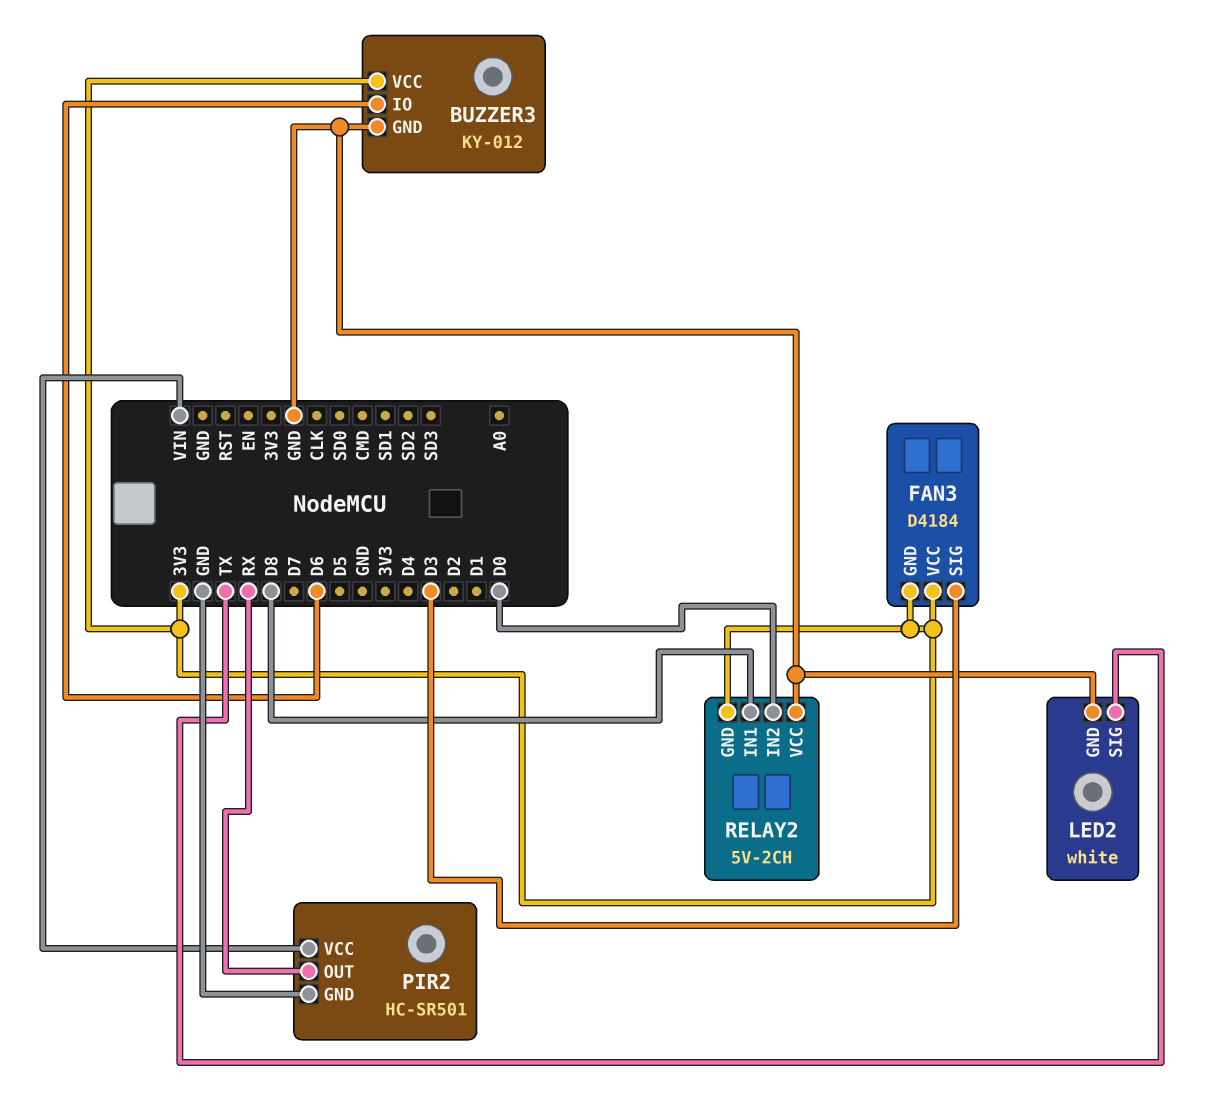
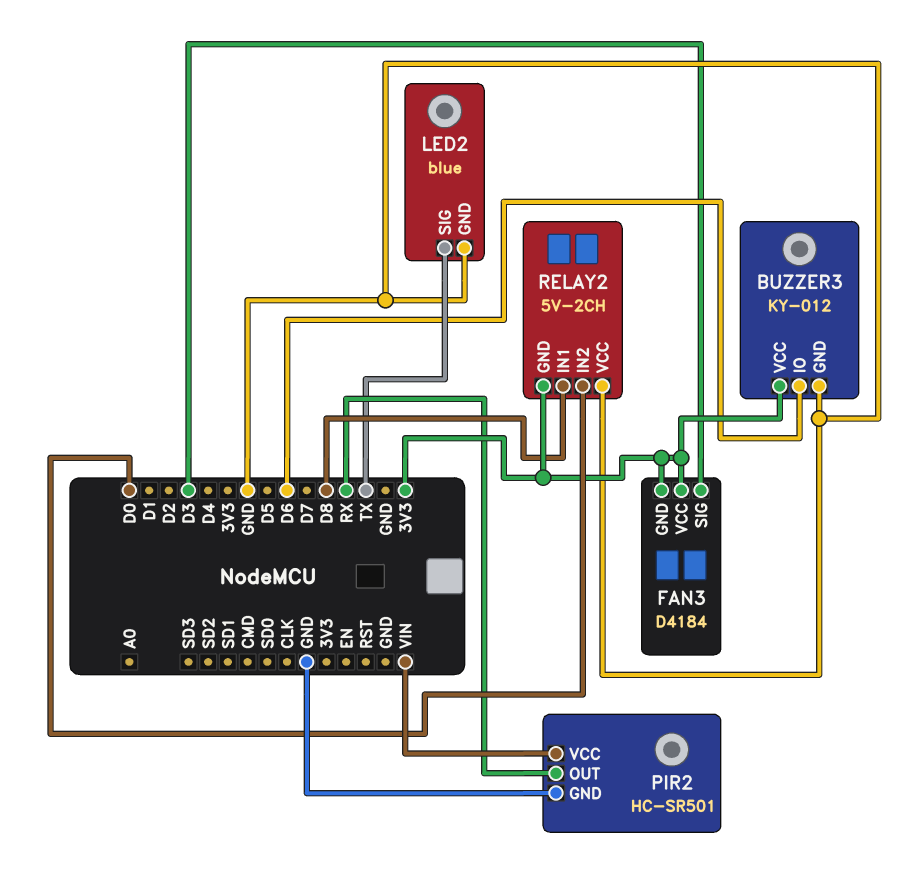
LED2: white -> blue

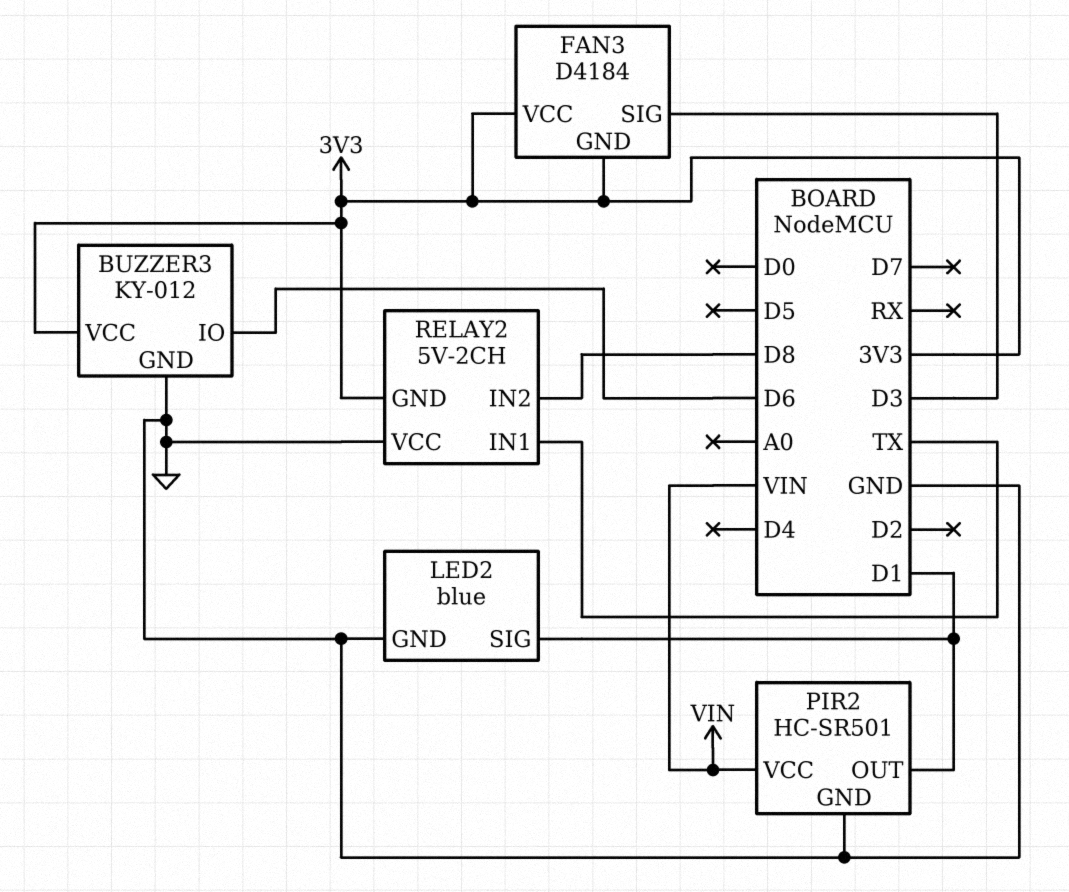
LED2 pin SIG: TX -> D1
PIR2 pin OUT: RX -> D1
RELAY2 pin IN1: D8 -> TX
RELAY2 pin IN2: D0 -> D8

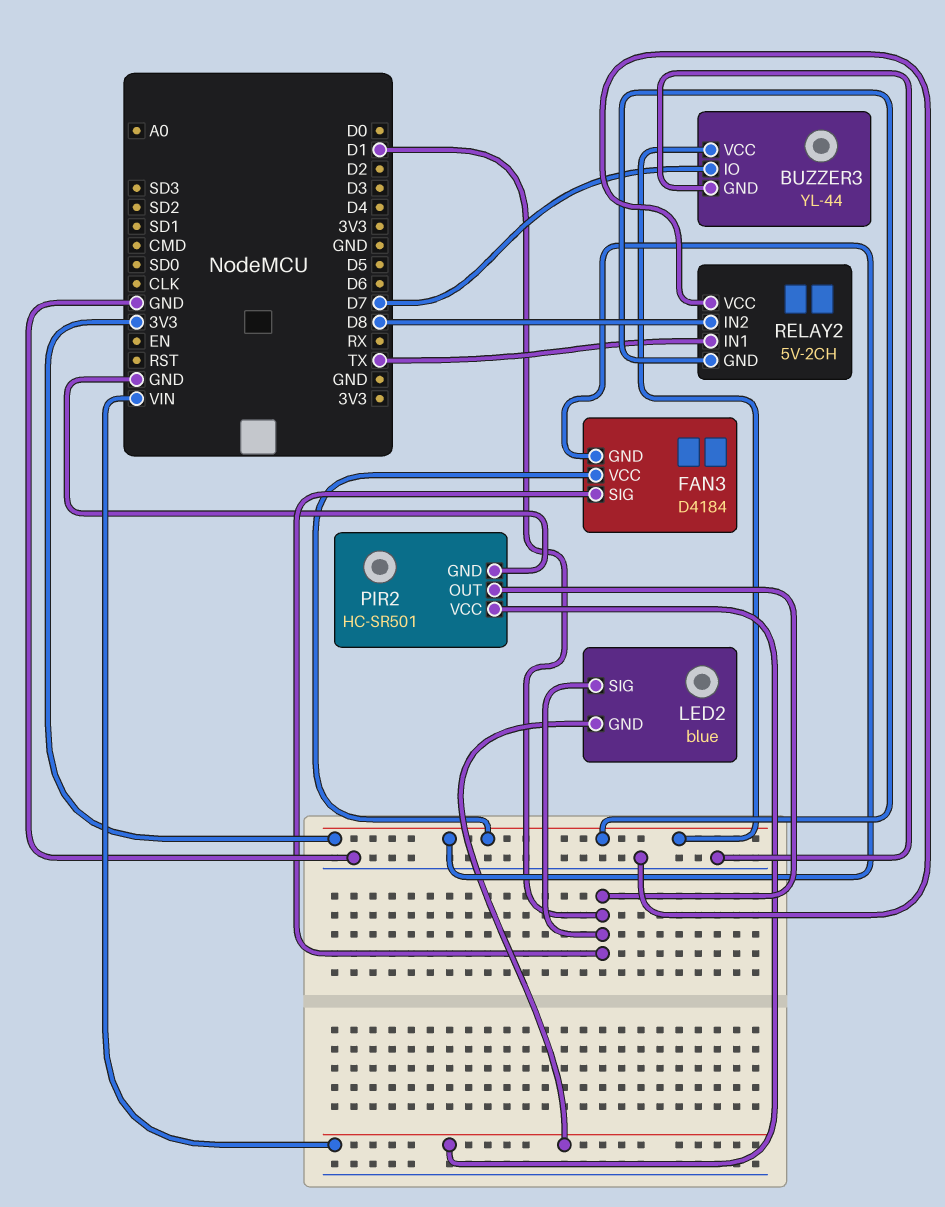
BUZZER3: KY-012 -> YL-44
BUZZER3 pin IO: D6 -> D7
FAN3 pin SIG: D3 -> D1
LED2 pin GND: GND -> VIN

